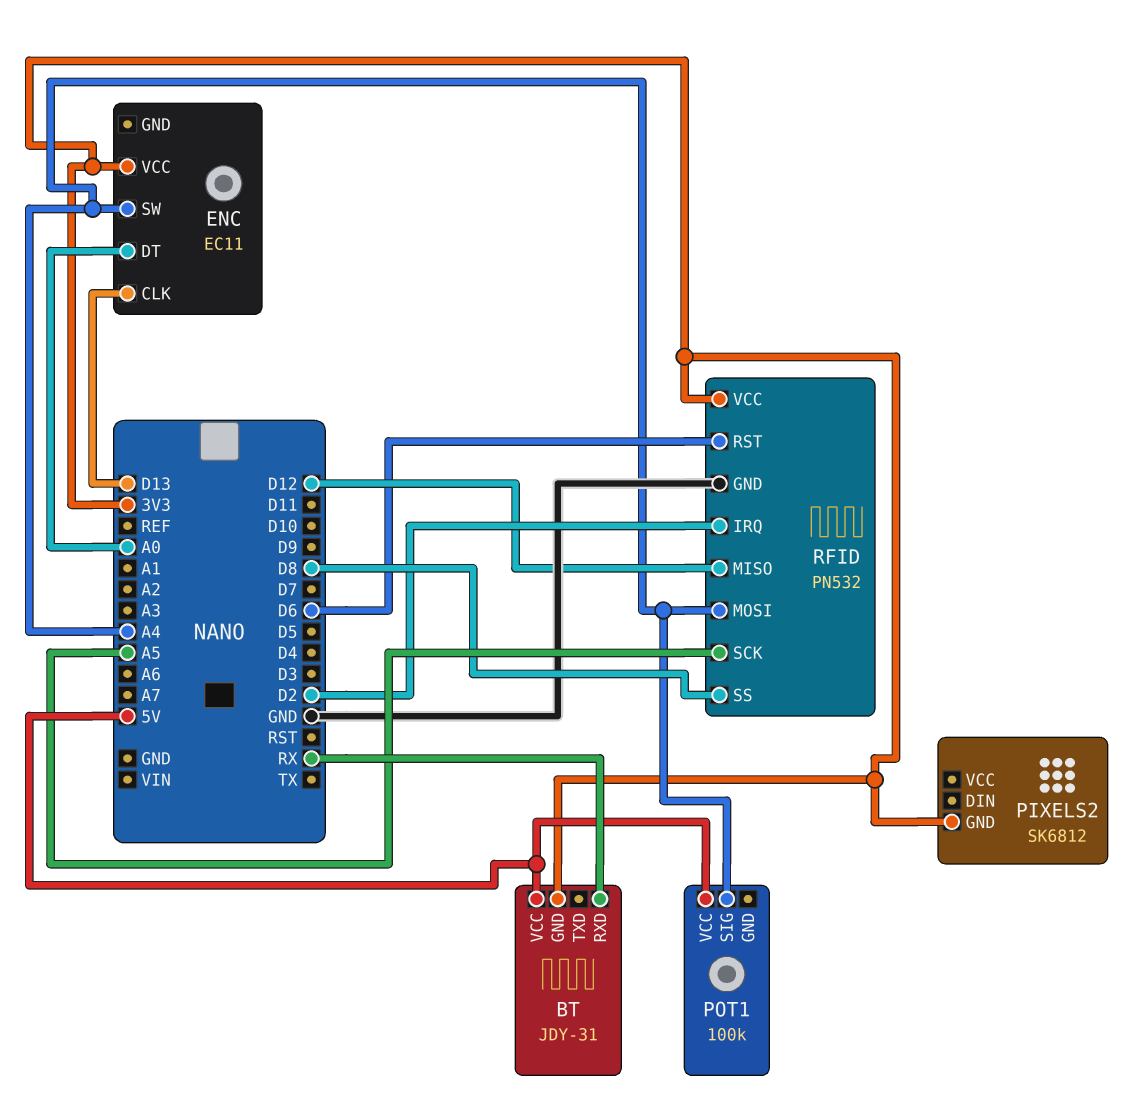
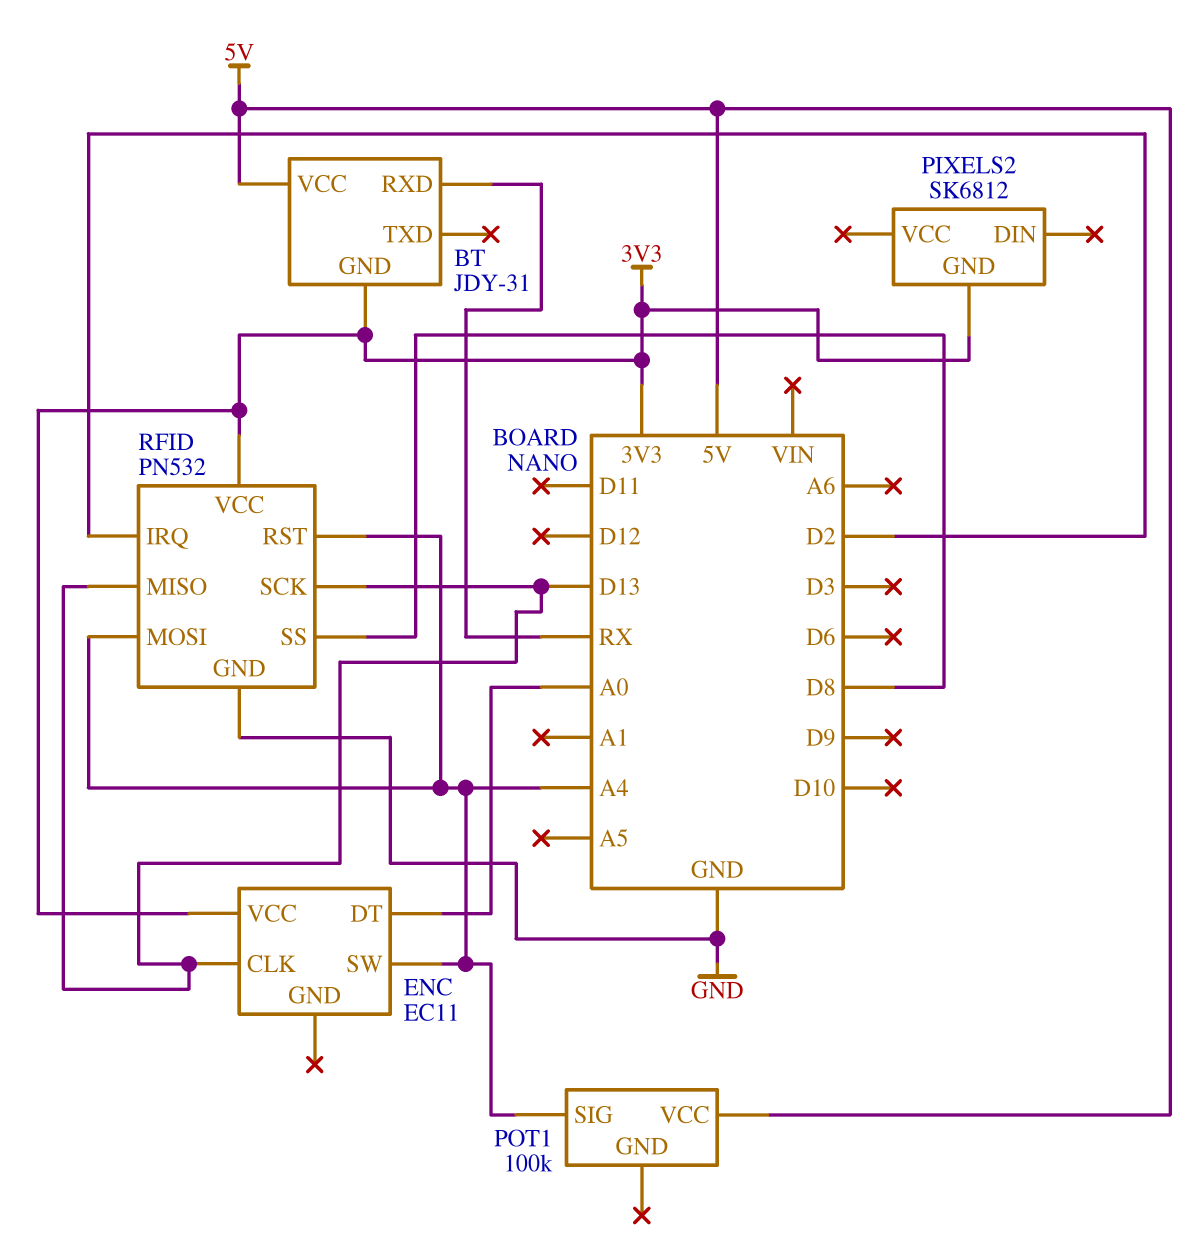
RFID pin MISO: D12 -> D13
RFID pin RST: D6 -> A4
RFID pin SCK: A5 -> D13

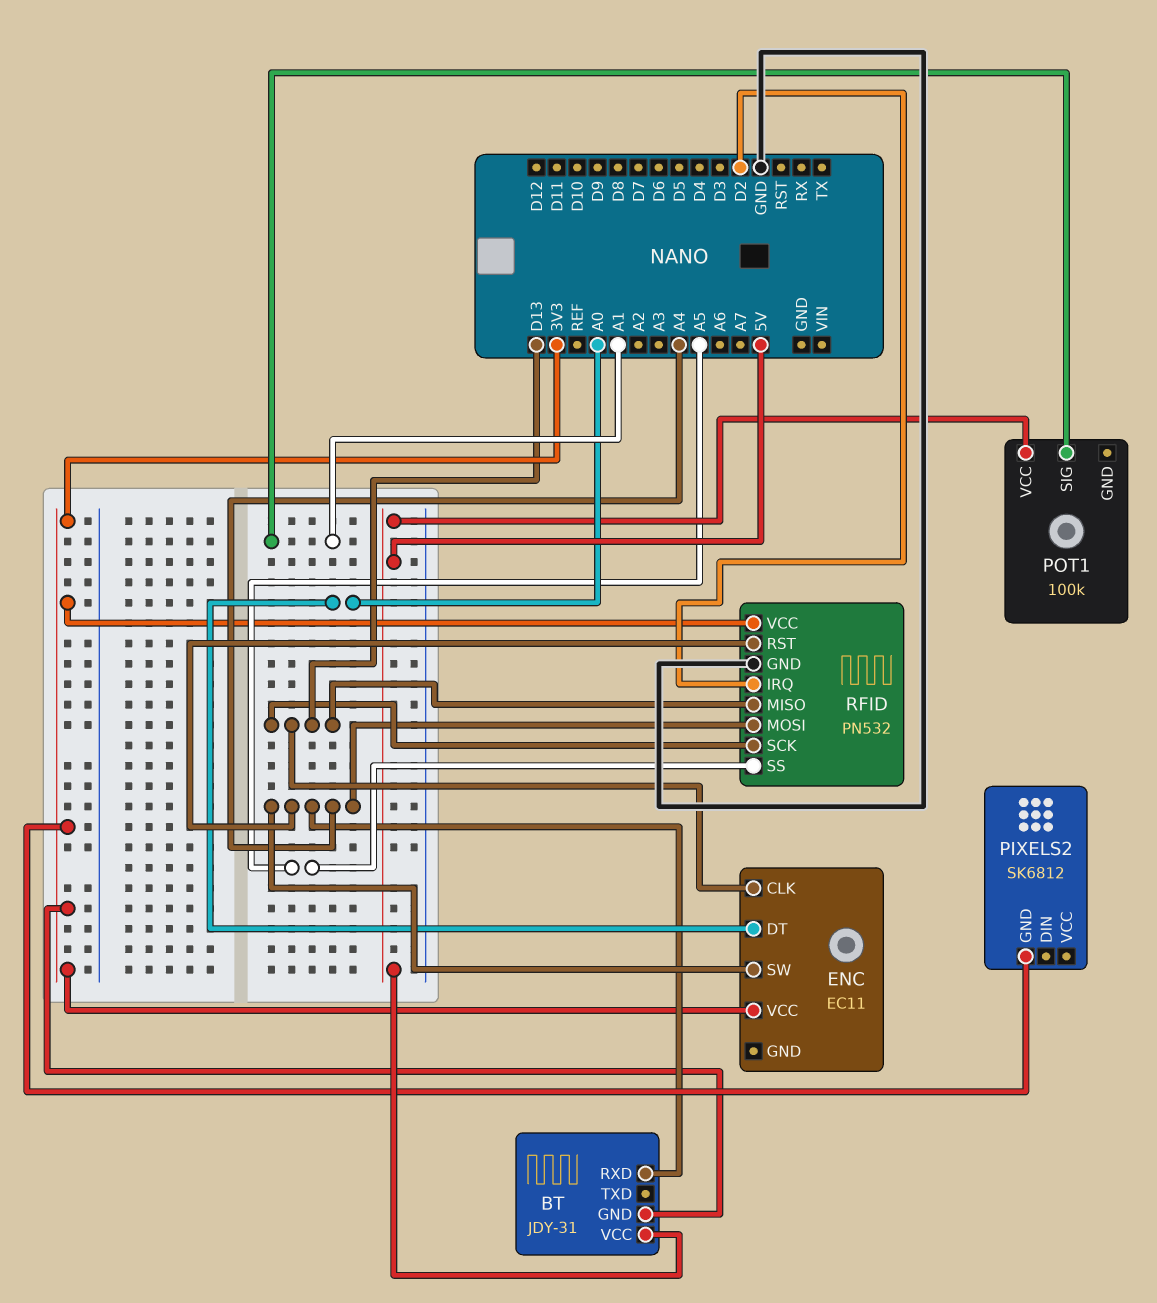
BT pin RXD: RX -> A4
POT1 pin SIG: A4 -> A1
RFID pin SS: D8 -> A5

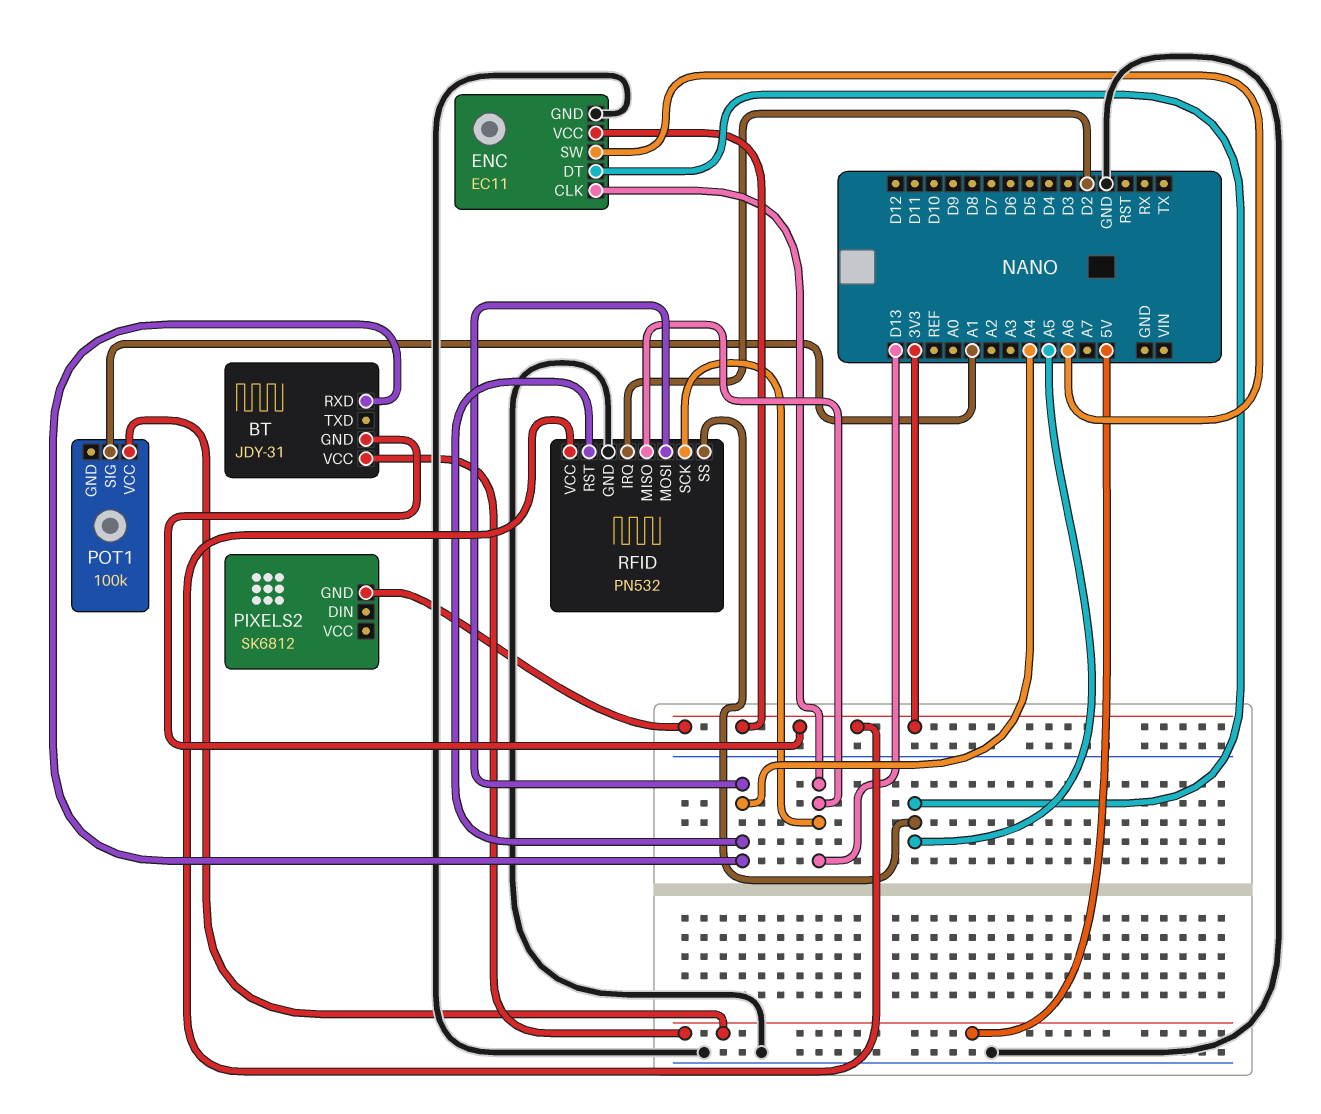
ENC pin DT: A0 -> A5
ENC pin GND: none -> GND
ENC pin SW: A4 -> A6

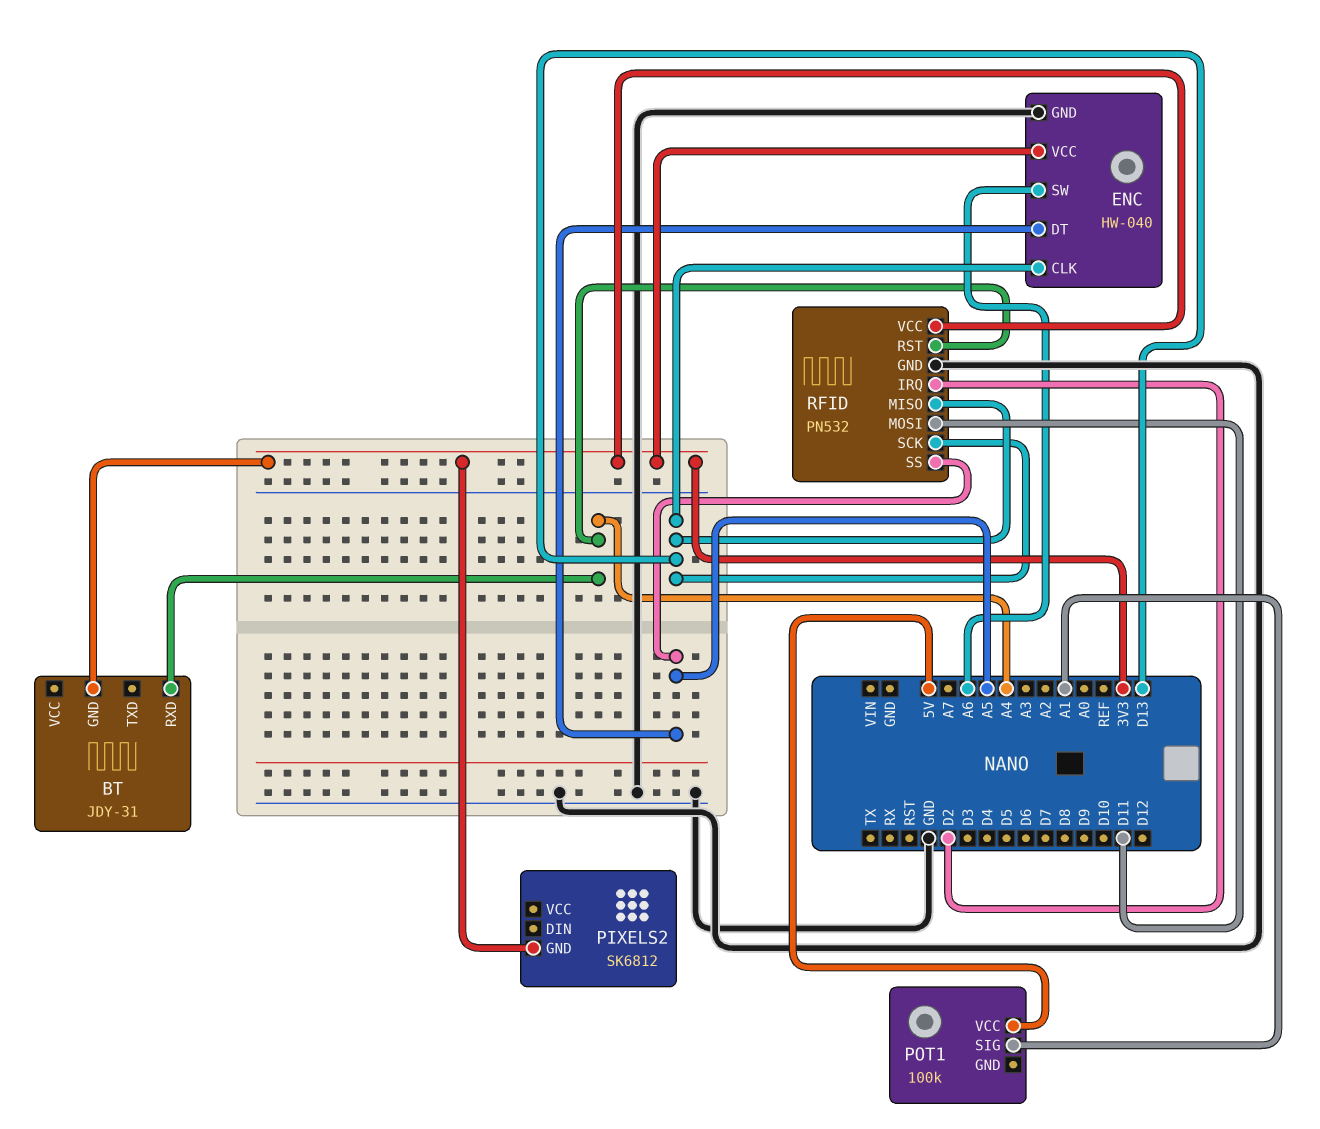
BT pin VCC: 5V -> none
ENC: EC11 -> HW-040
RFID pin MOSI: A4 -> D11

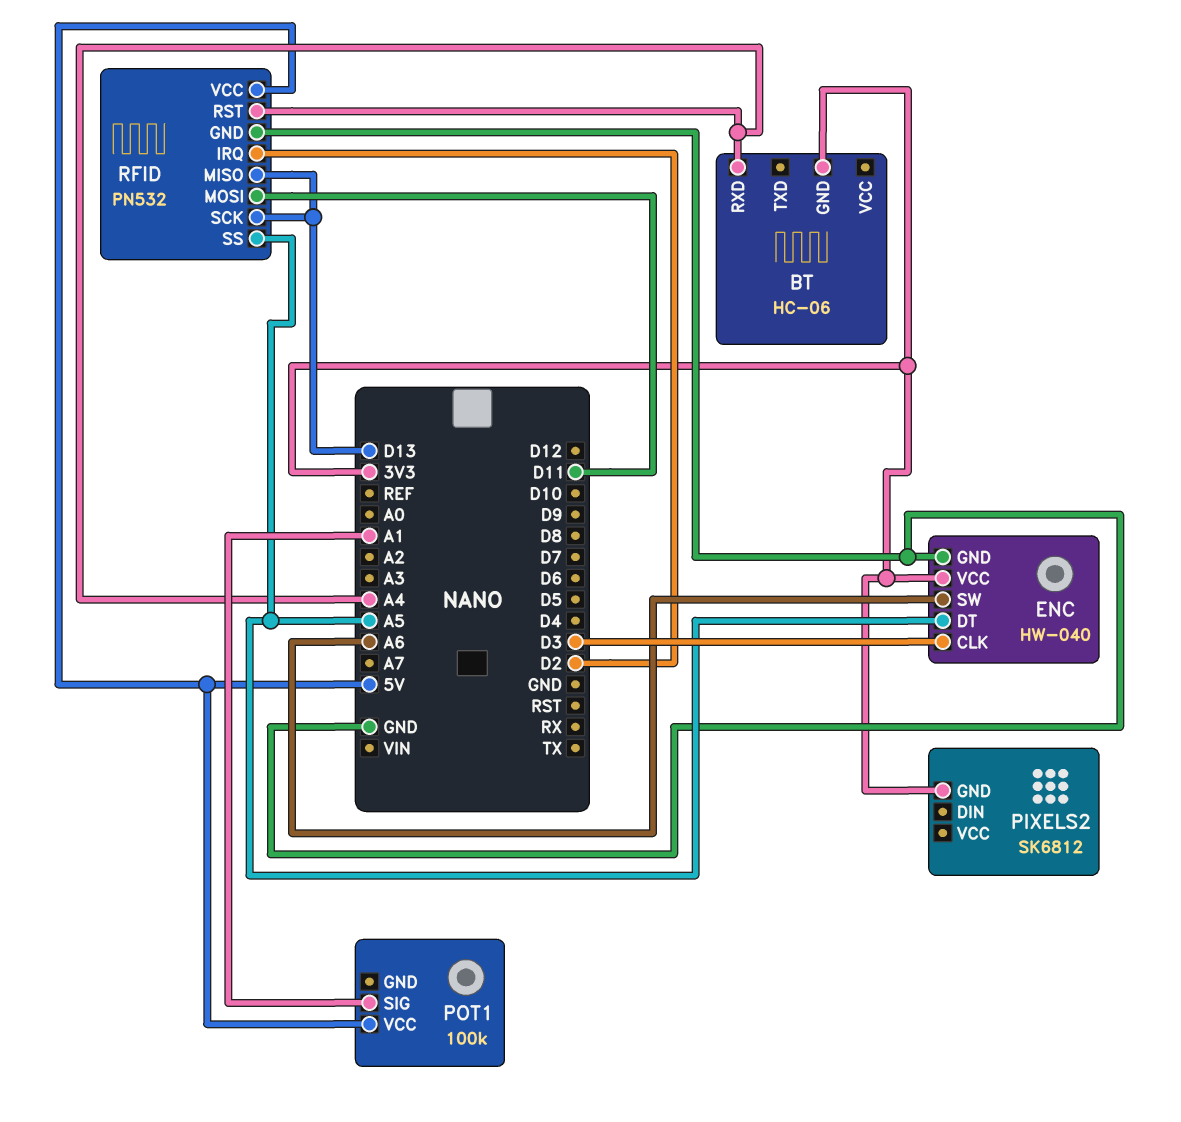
BT: JDY-31 -> HC-06
ENC pin CLK: D13 -> D3
RFID pin VCC: 3V3 -> 5V

